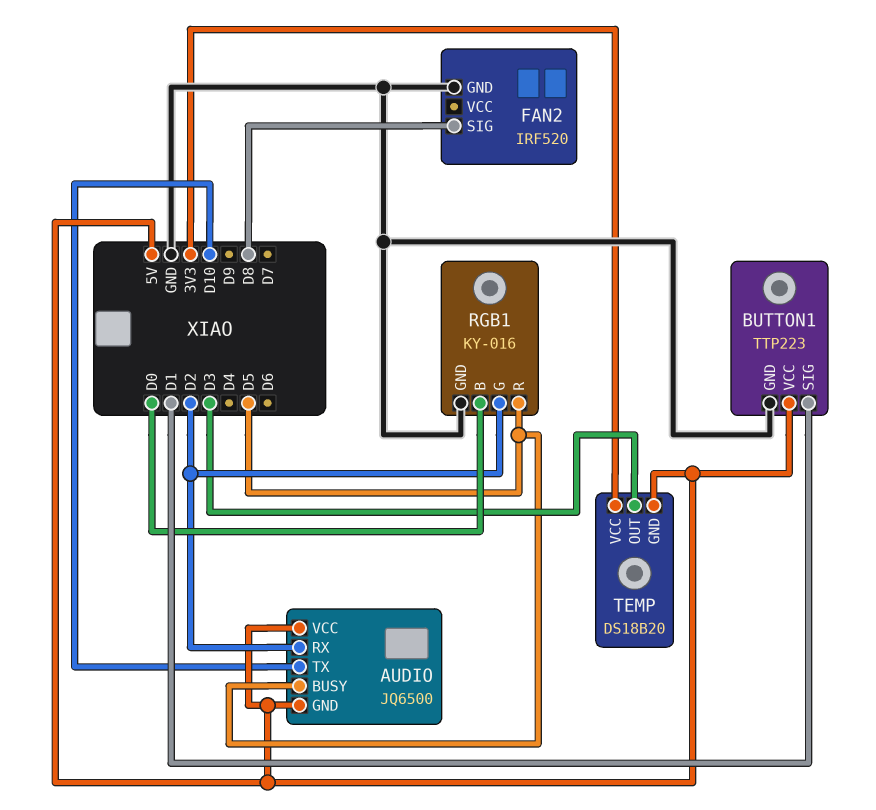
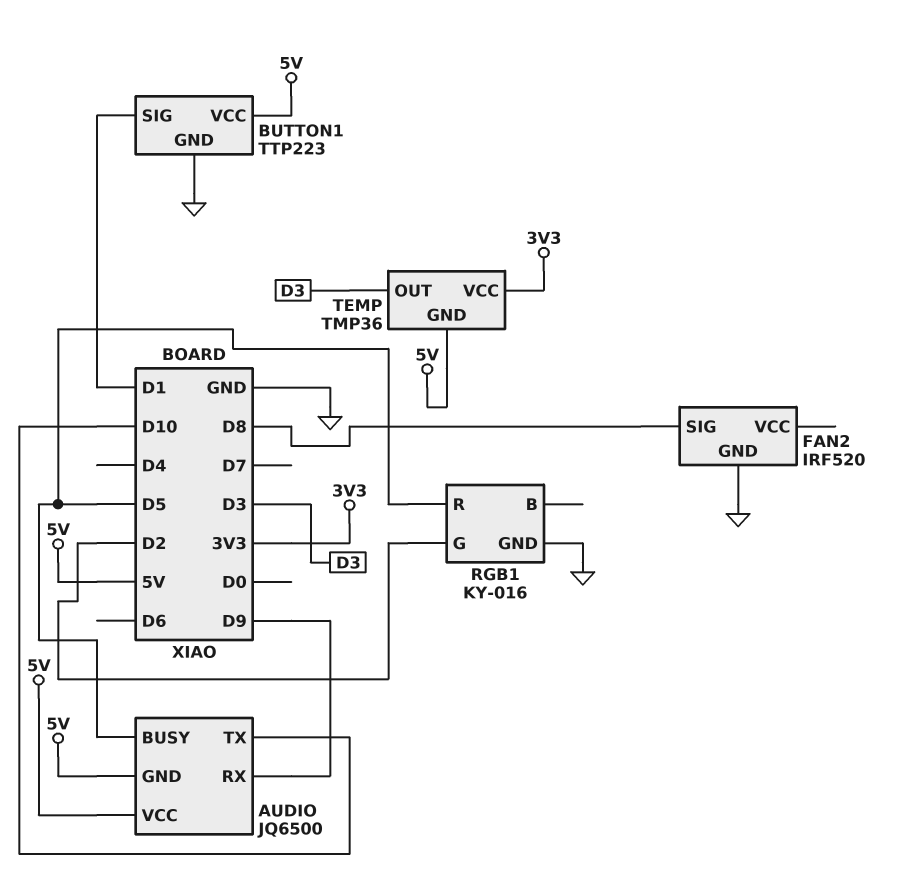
AUDIO pin RX: D2 -> D9
RGB1 pin B: D0 -> none
TEMP: DS18B20 -> TMP36

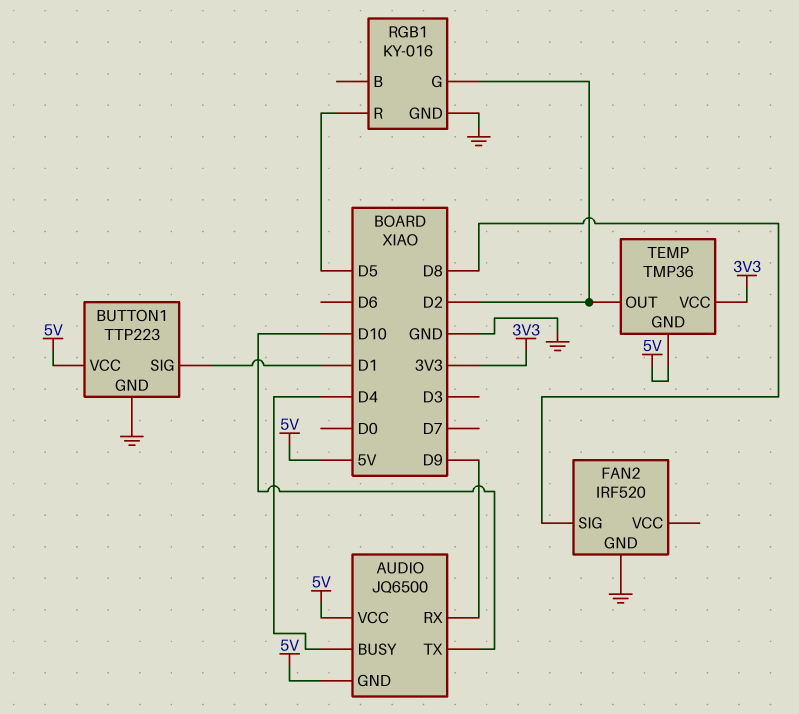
AUDIO pin BUSY: D5 -> D4
TEMP pin OUT: D3 -> D2

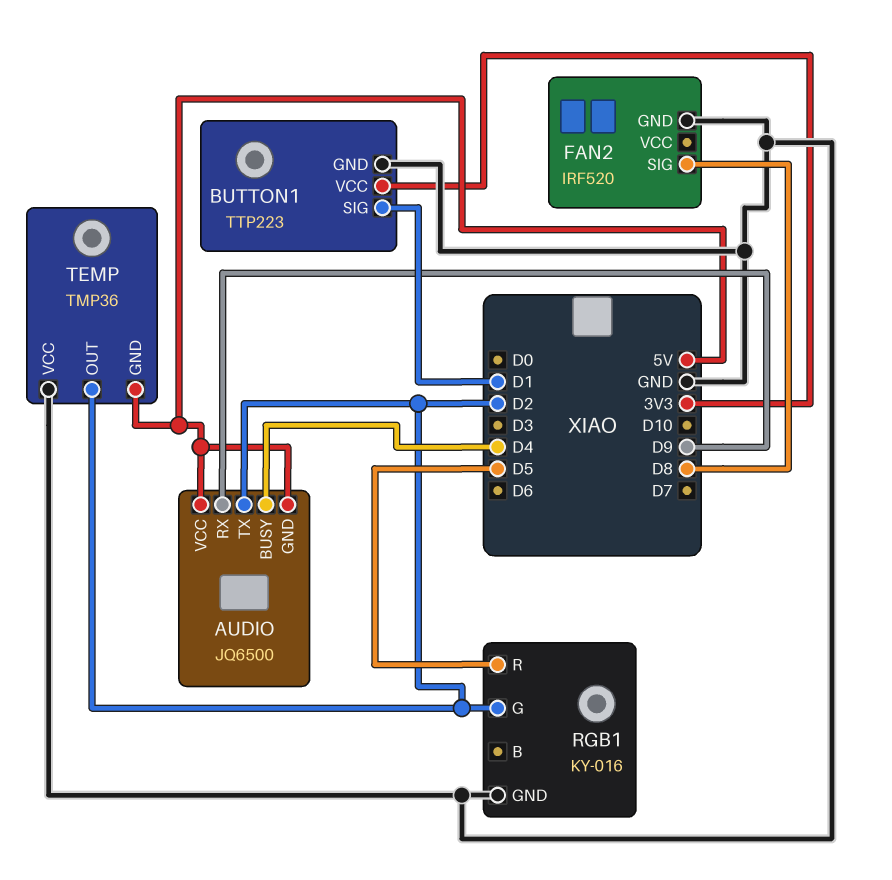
AUDIO pin TX: D10 -> D2
BUTTON1 pin VCC: 5V -> 3V3
TEMP pin VCC: 3V3 -> GND

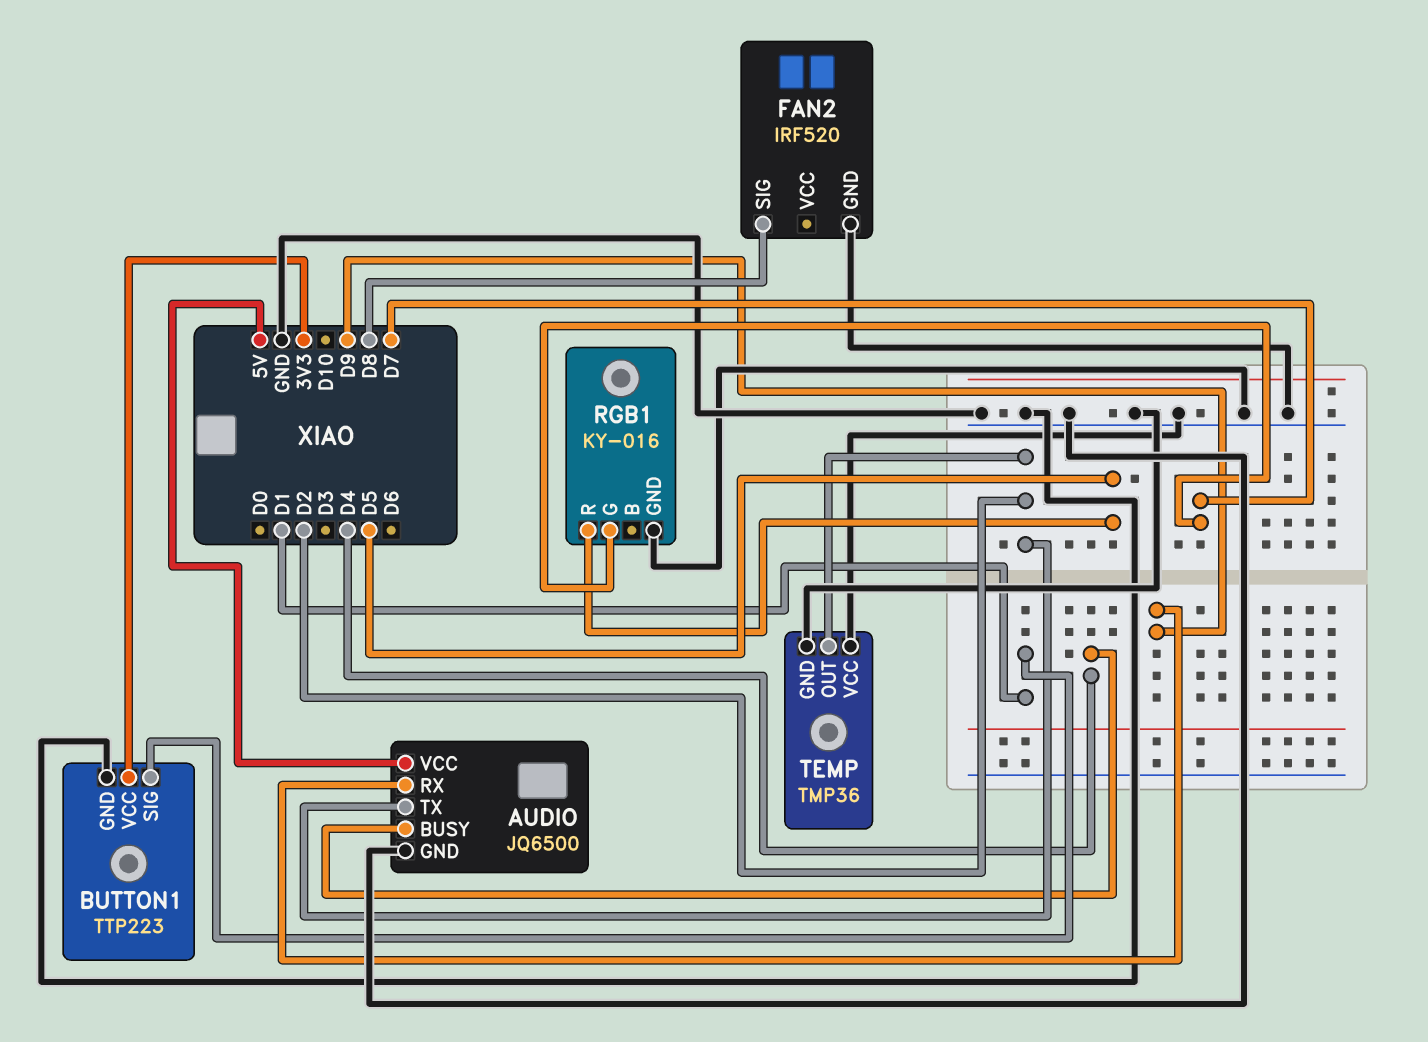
AUDIO pin GND: 5V -> GND
RGB1 pin G: D2 -> D7
TEMP pin GND: 5V -> GND

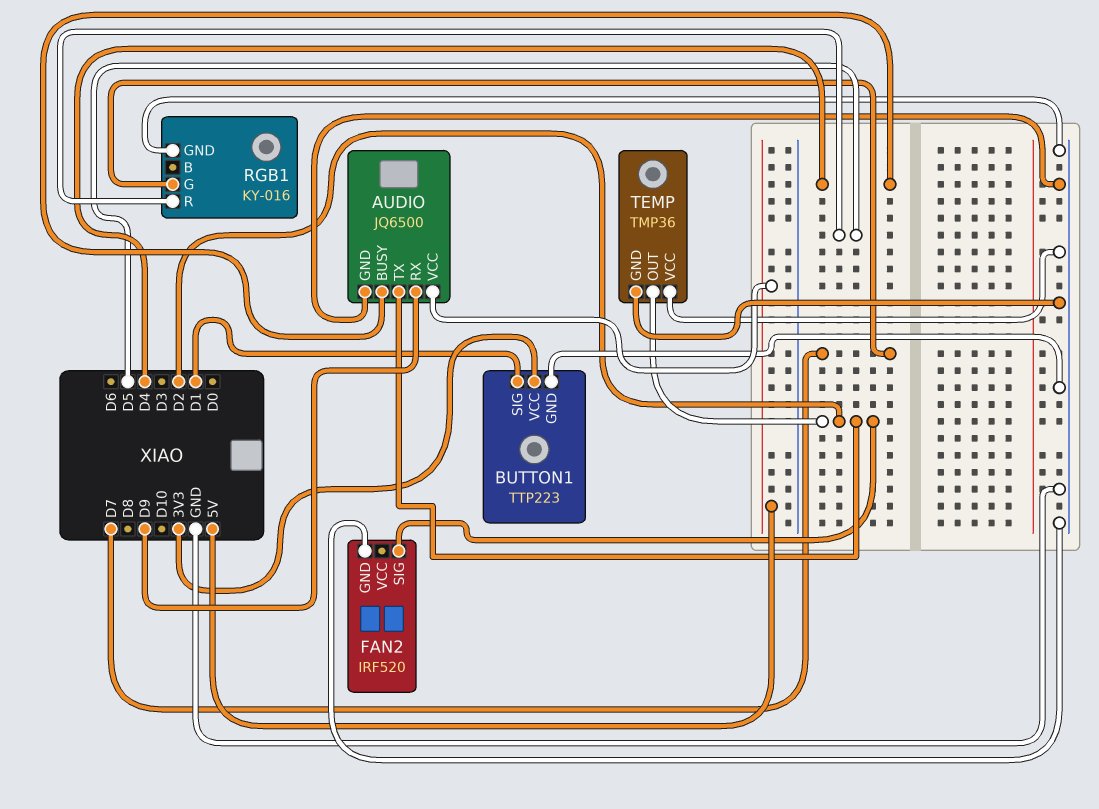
FAN2 pin SIG: D8 -> D2

